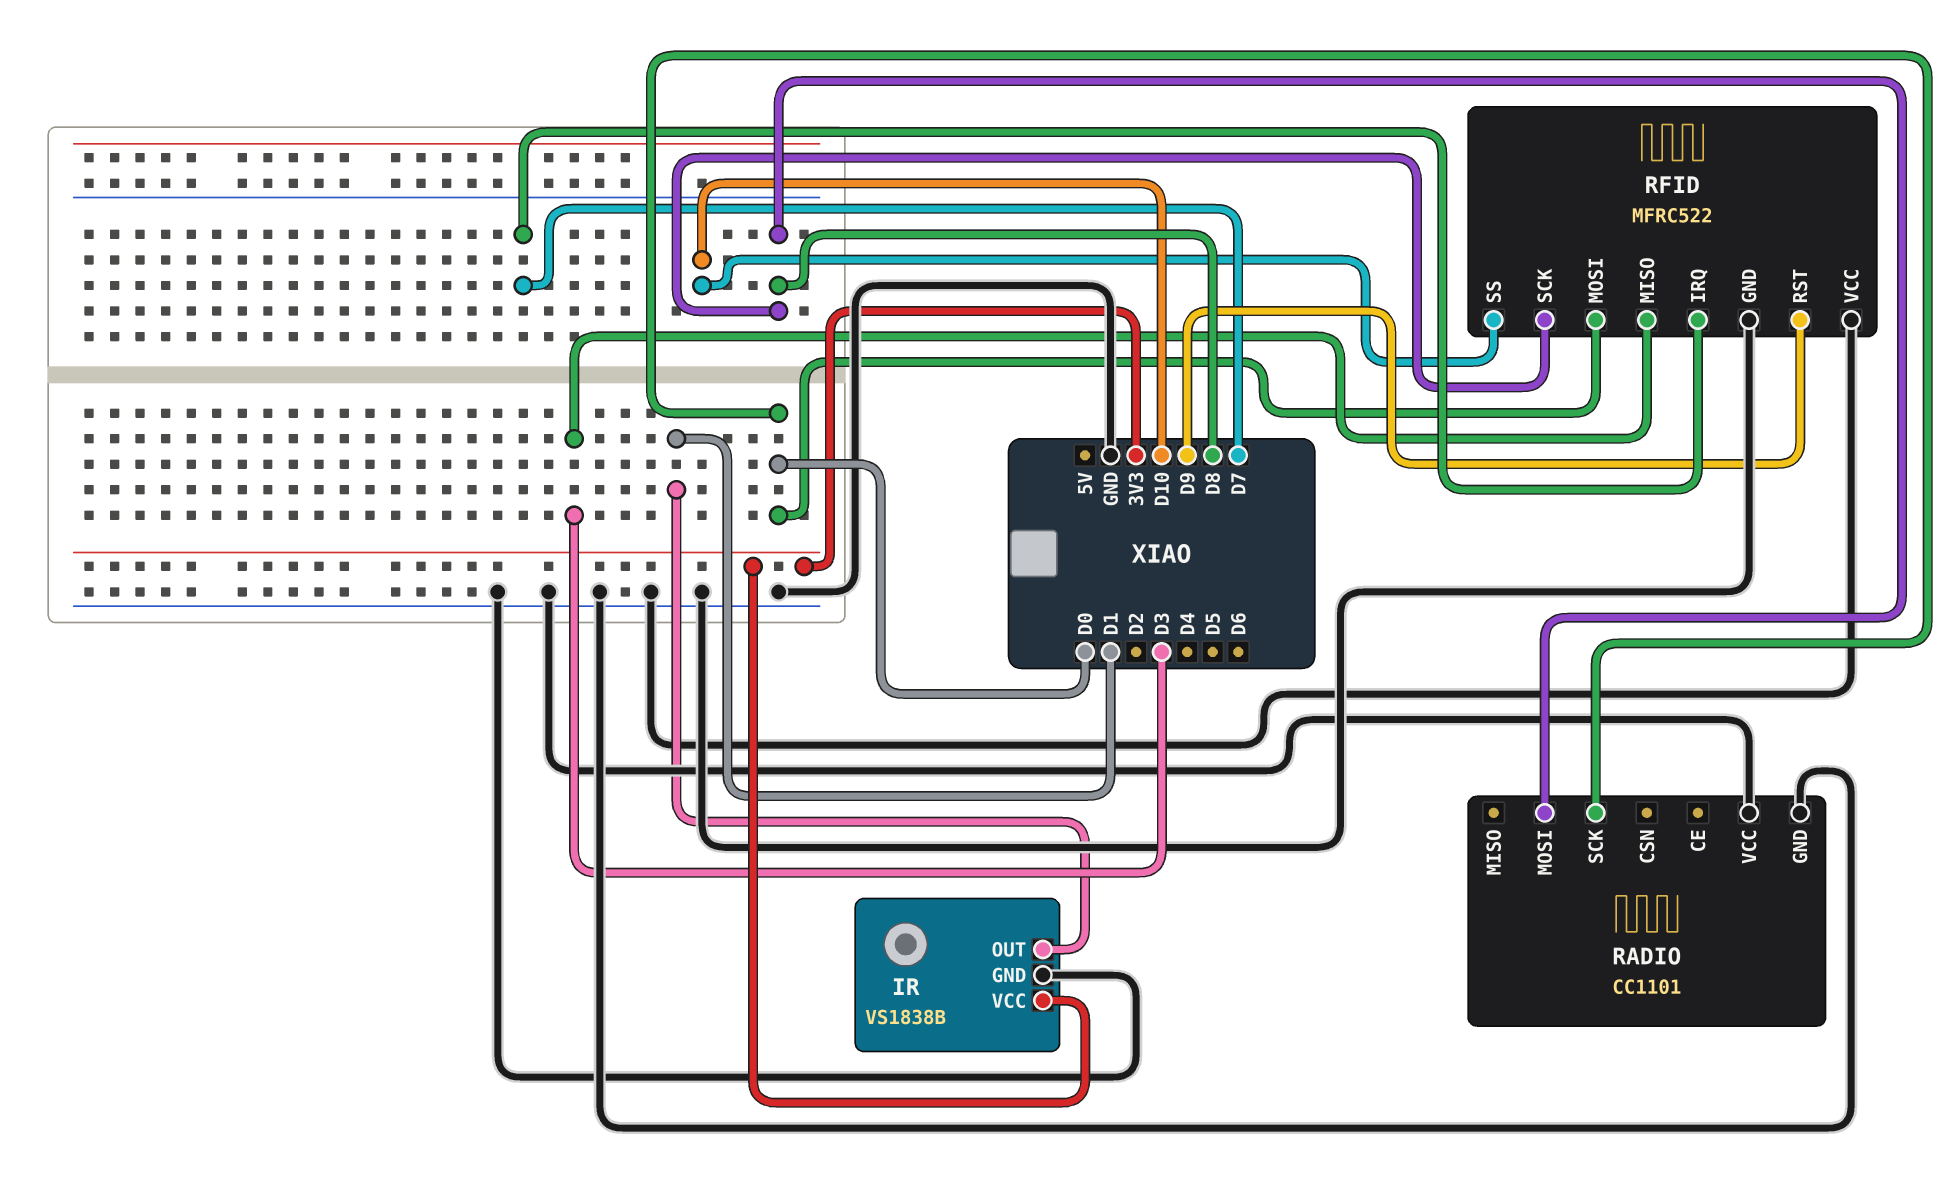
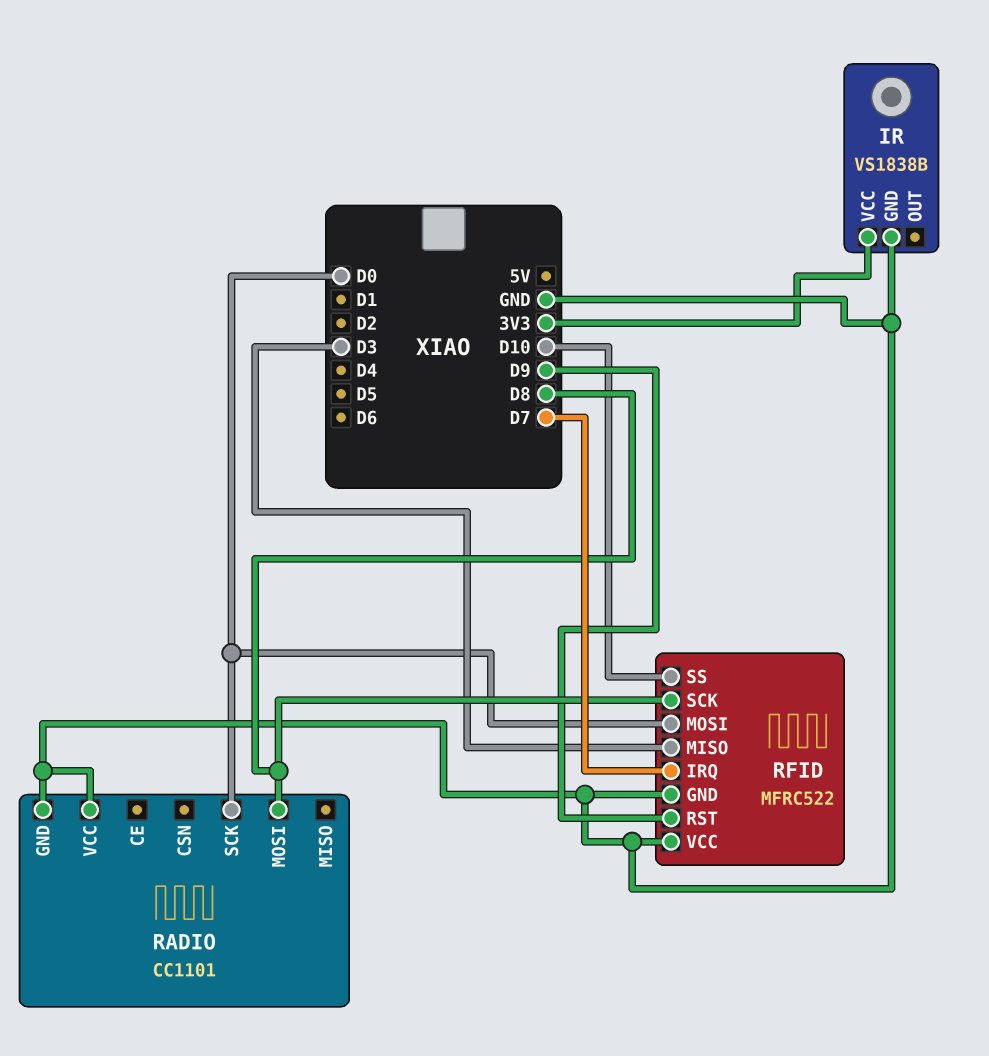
IR pin OUT: D1 -> none

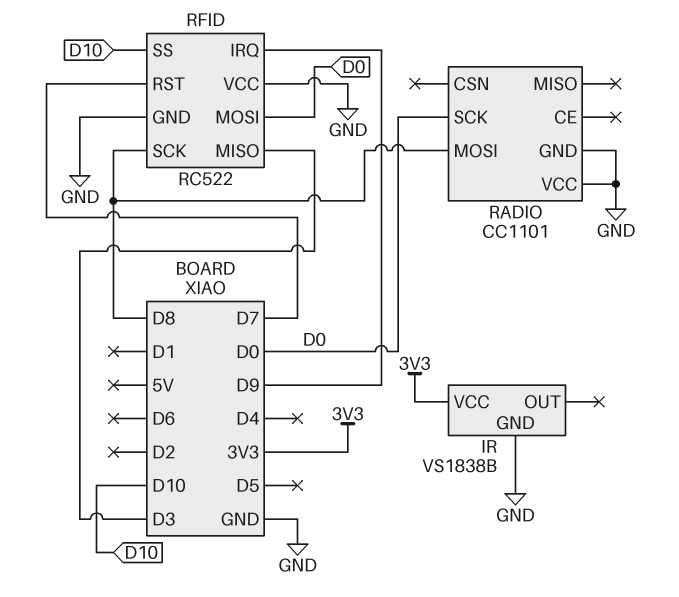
RFID: MFRC522 -> RC522
RFID pin IRQ: D7 -> D9
RFID pin RST: D9 -> D7

